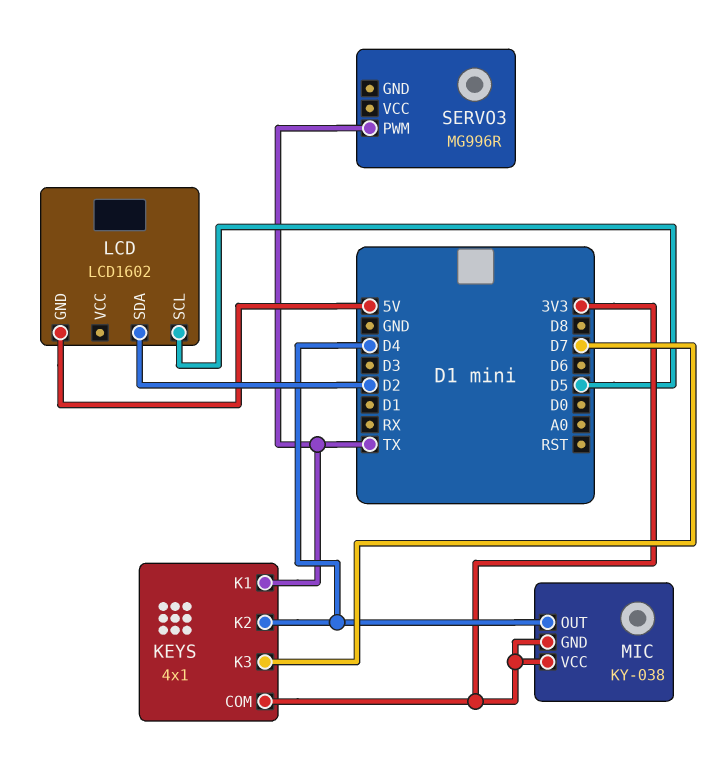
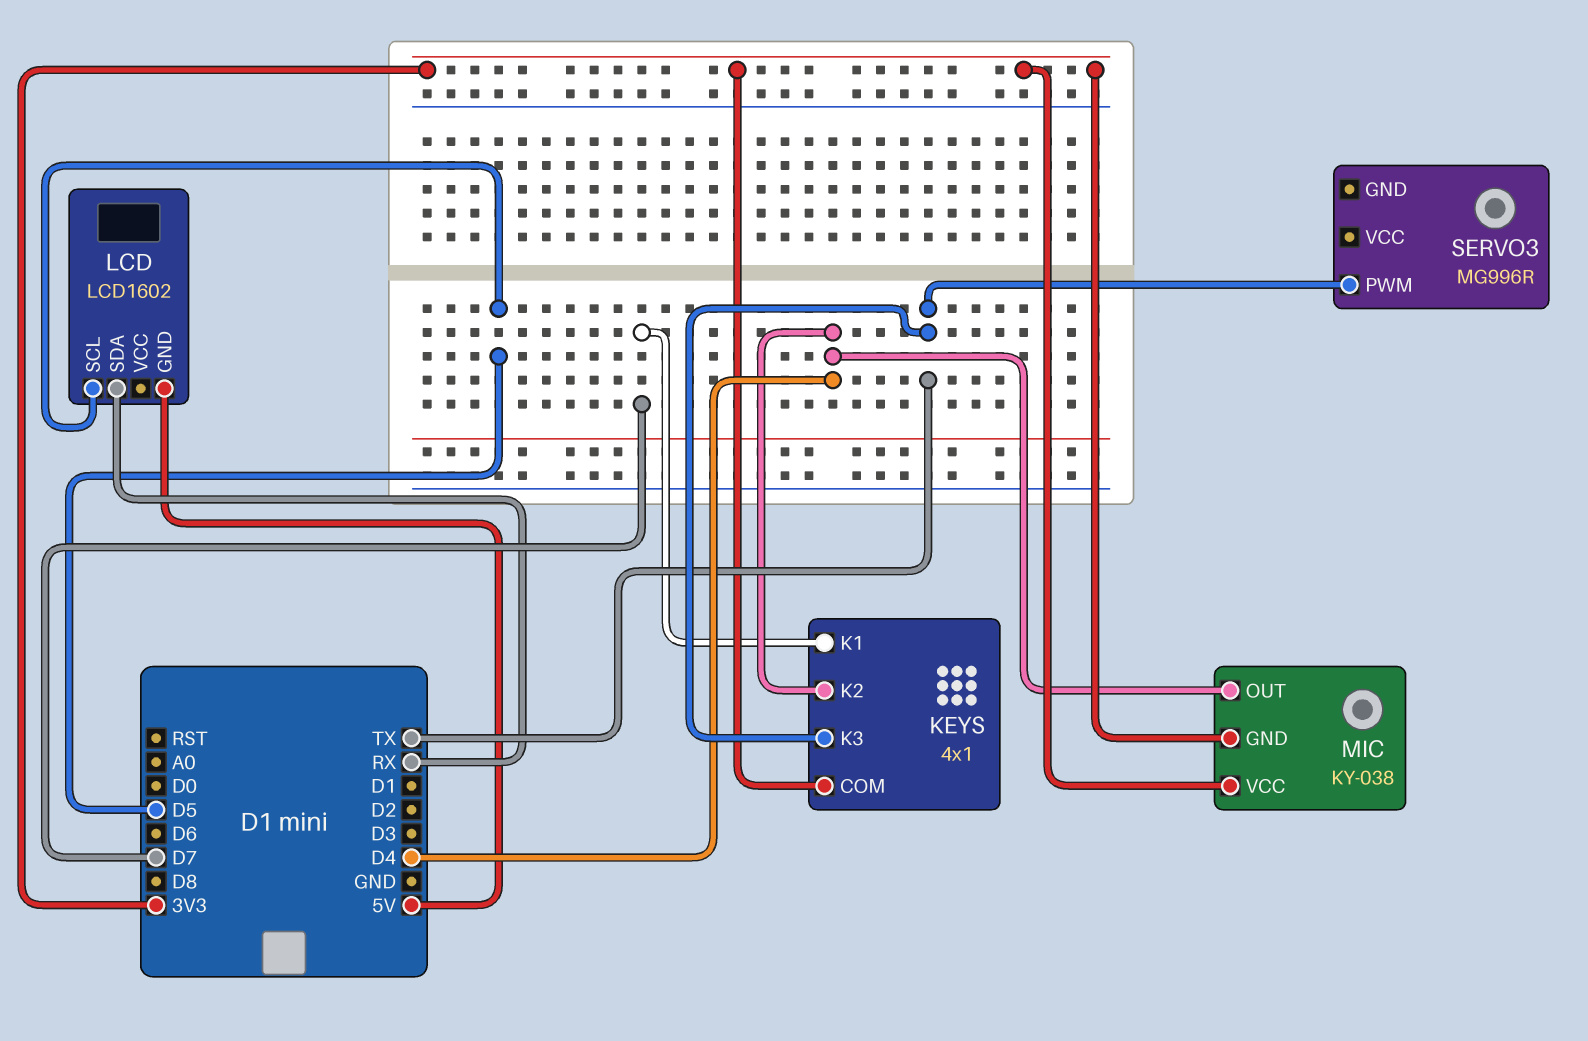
KEYS pin K1: TX -> D7
KEYS pin K3: D7 -> TX
LCD pin SDA: D2 -> RX

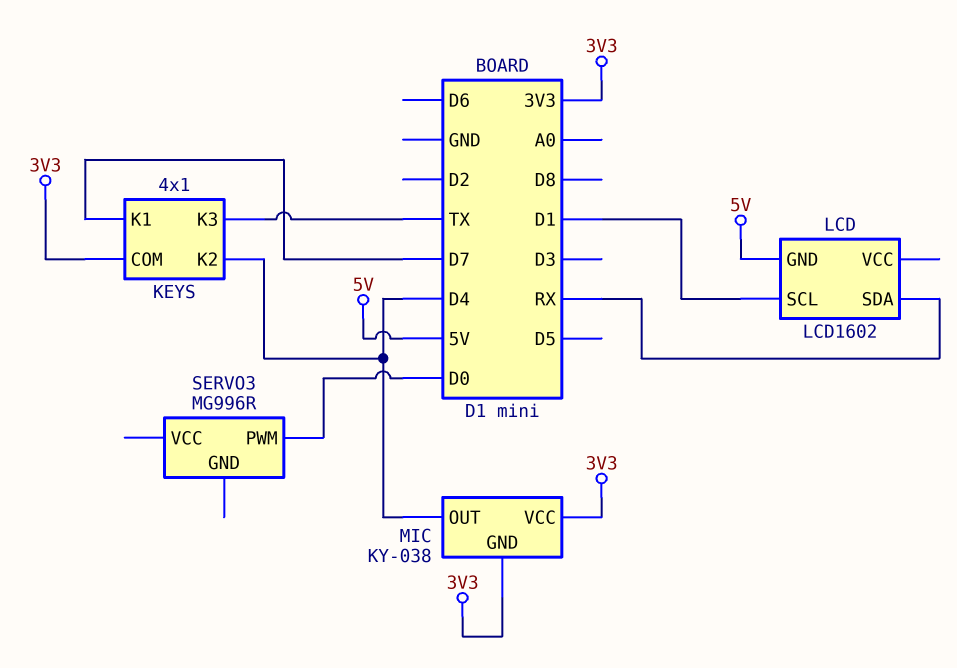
LCD pin SCL: D5 -> D1
SERVO3 pin PWM: TX -> D0

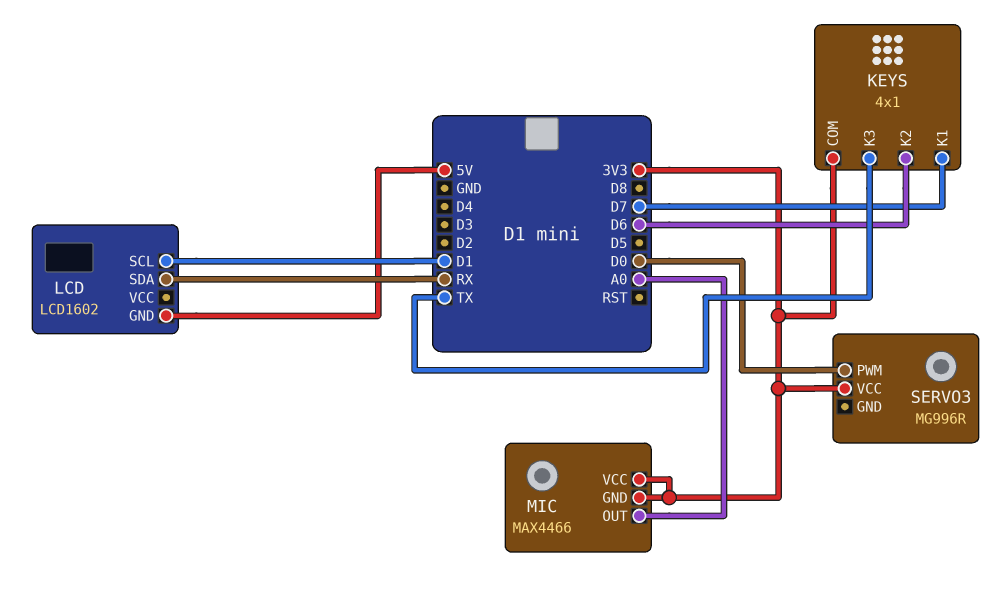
KEYS pin K2: D4 -> D6
MIC: KY-038 -> MAX4466
MIC pin OUT: D4 -> A0
SERVO3 pin VCC: none -> 3V3

